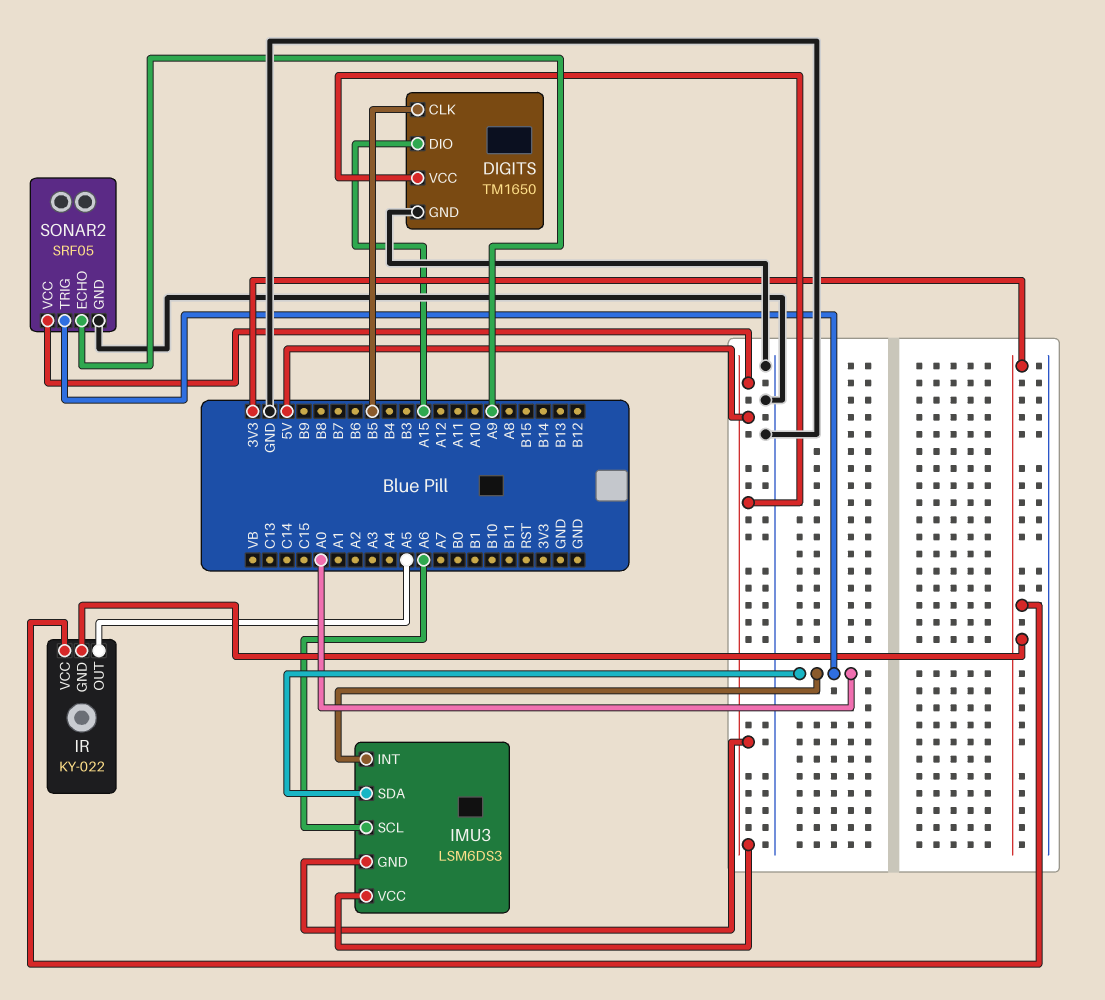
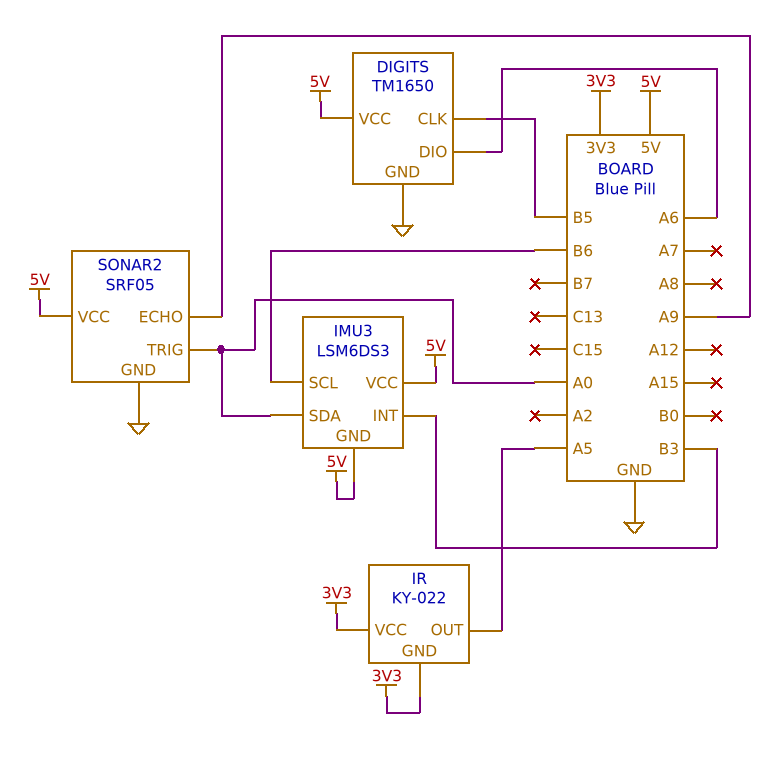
DIGITS pin DIO: A15 -> A6
IMU3 pin INT: A0 -> B3
IMU3 pin SCL: A6 -> B6

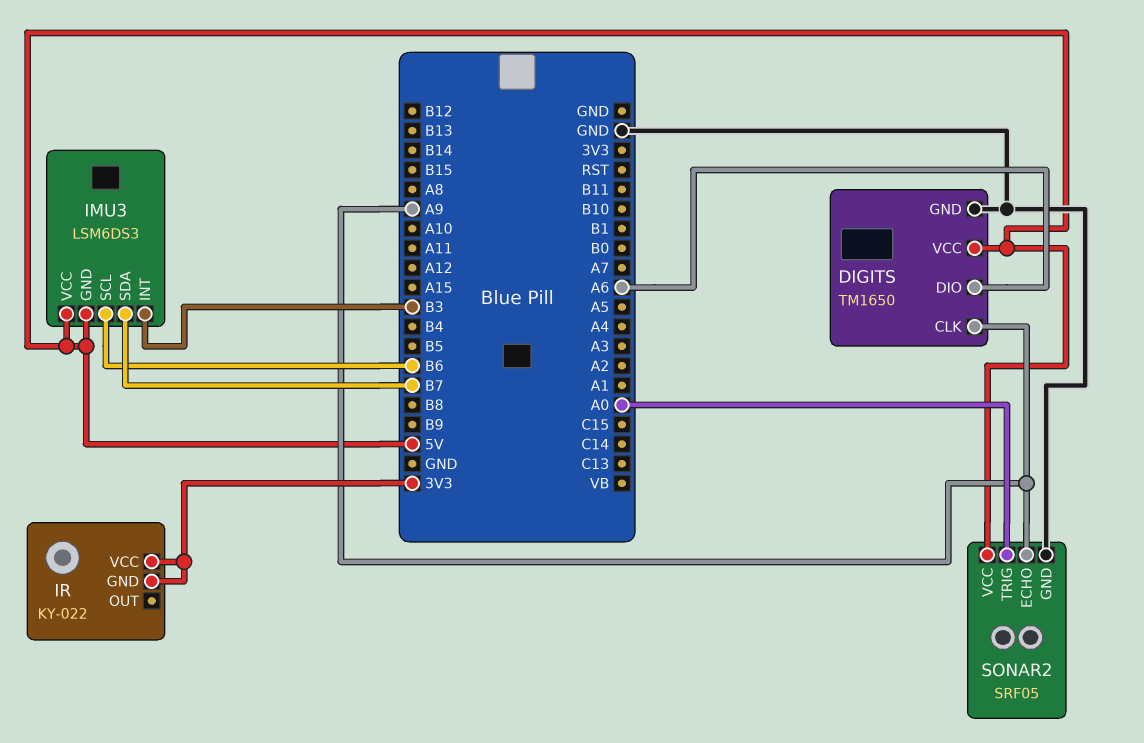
DIGITS pin CLK: B5 -> A9
IMU3 pin SDA: A0 -> B7
IR pin OUT: A5 -> none

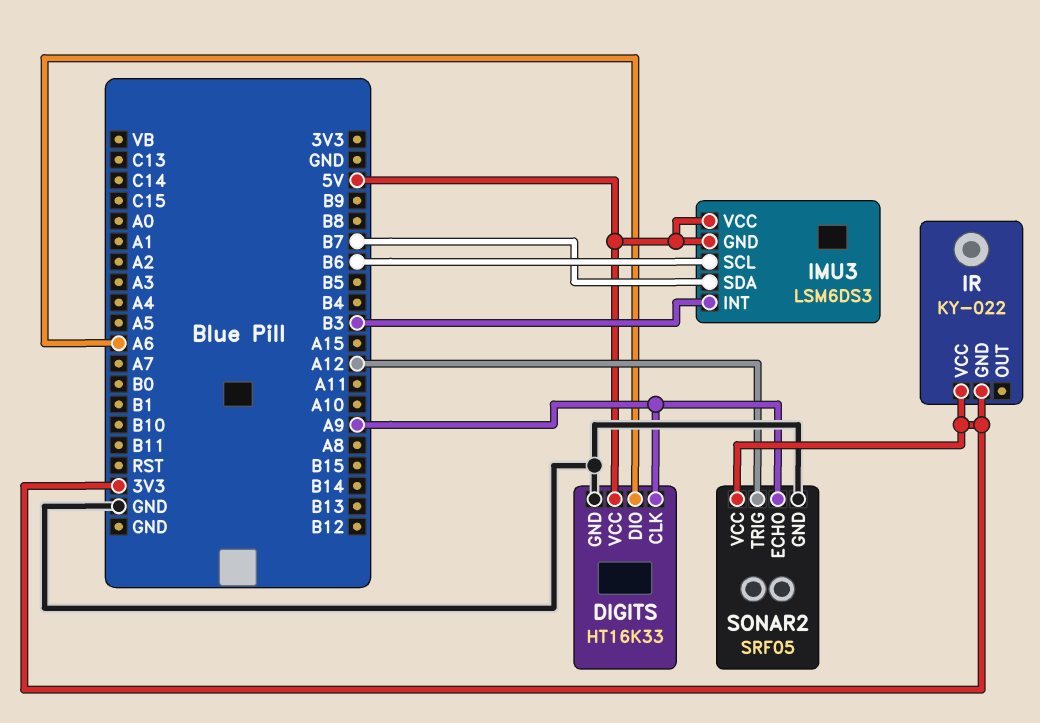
DIGITS: TM1650 -> HT16K33
SONAR2 pin TRIG: A0 -> A12
SONAR2 pin VCC: 5V -> 3V3

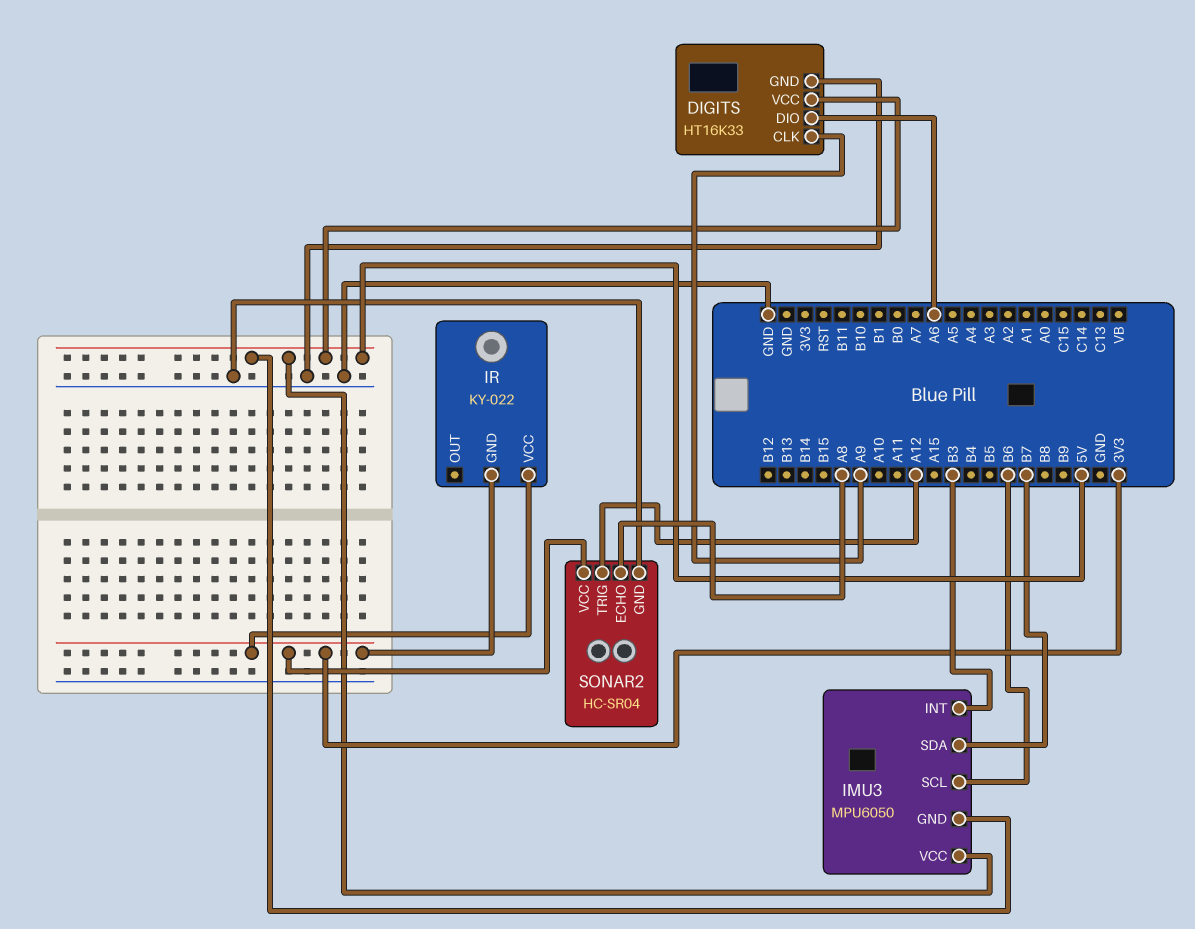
IMU3: LSM6DS3 -> MPU6050
SONAR2: SRF05 -> HC-SR04
SONAR2 pin ECHO: A9 -> A8

